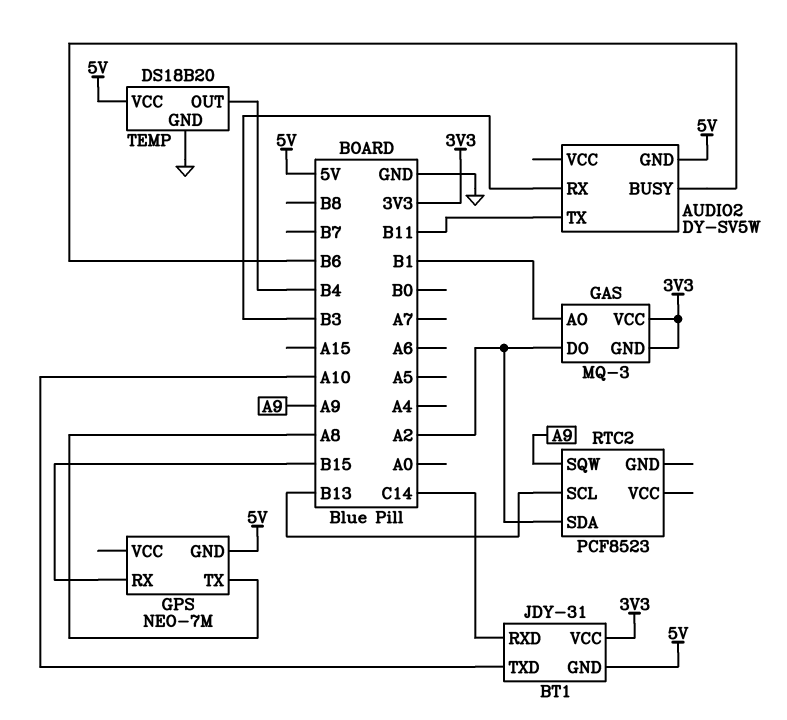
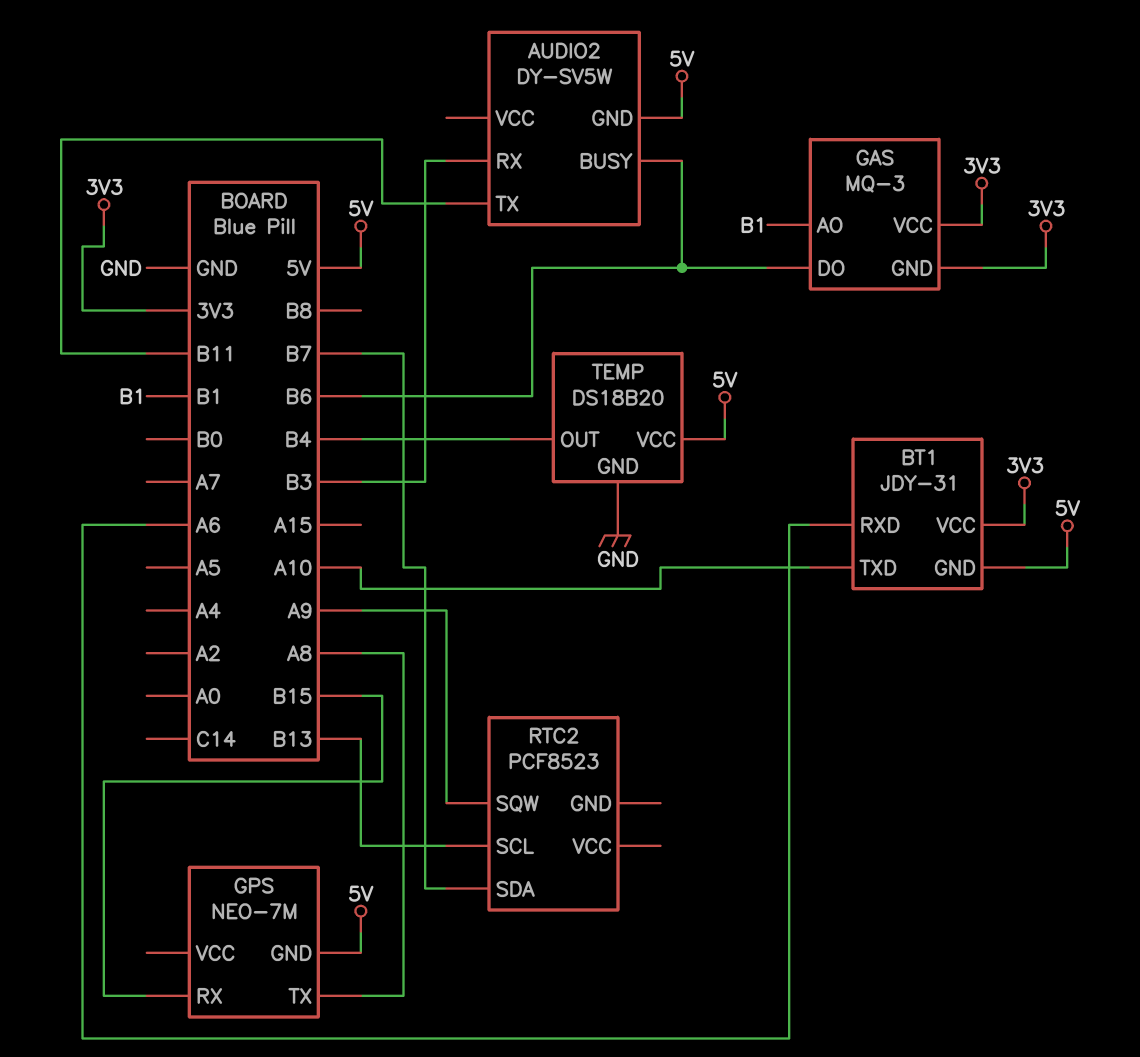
BT1 pin RXD: C14 -> A6
GAS pin DO: A2 -> B6
RTC2 pin SDA: A2 -> B7

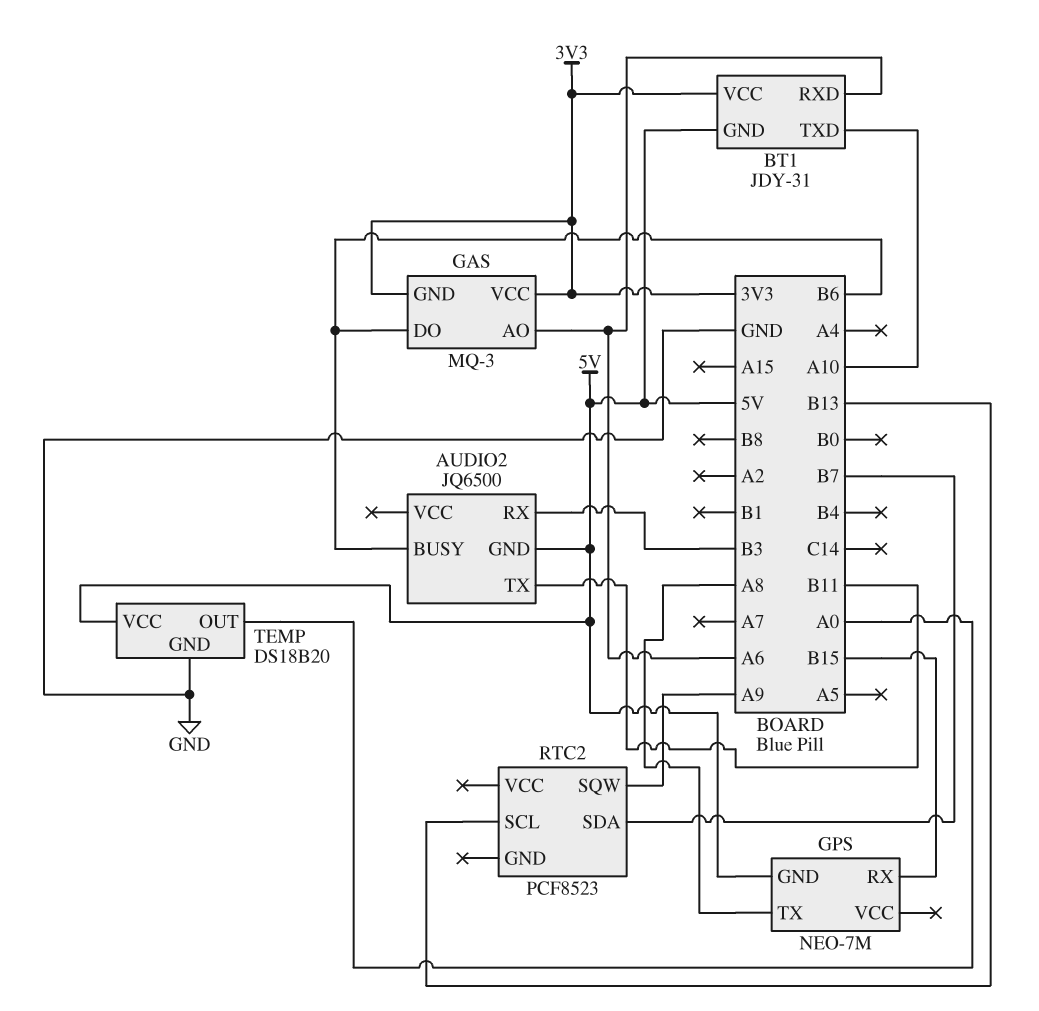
AUDIO2: DY-SV5W -> JQ6500
GAS pin AO: B1 -> A6
TEMP pin OUT: B4 -> A0

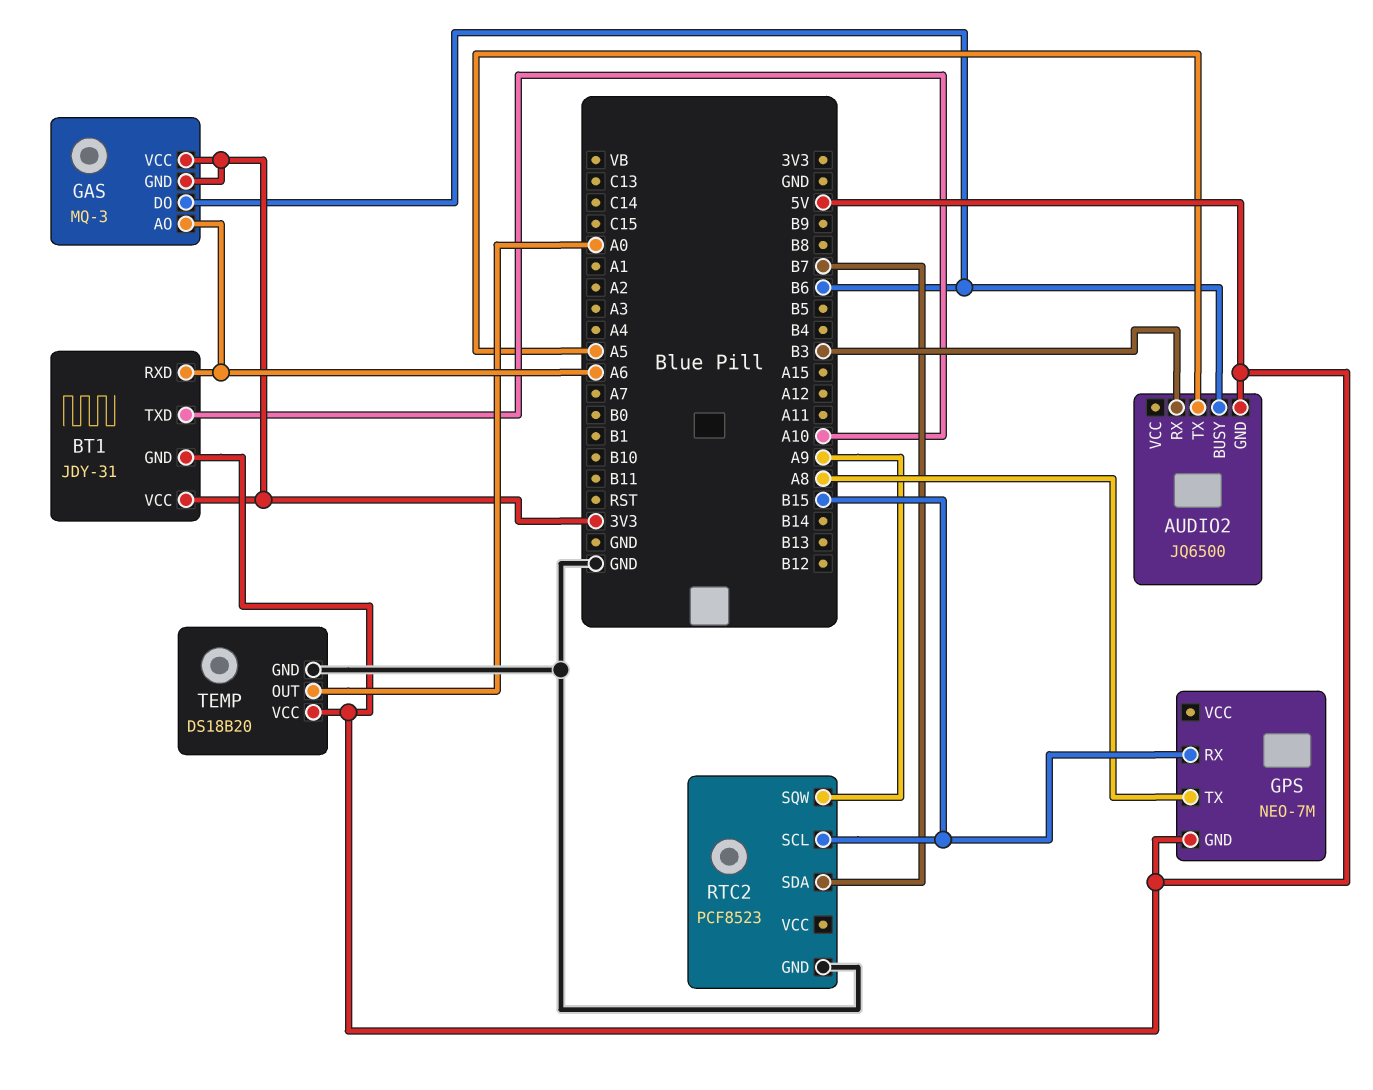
AUDIO2 pin TX: B11 -> A5
RTC2 pin GND: none -> GND
RTC2 pin SCL: B13 -> B15

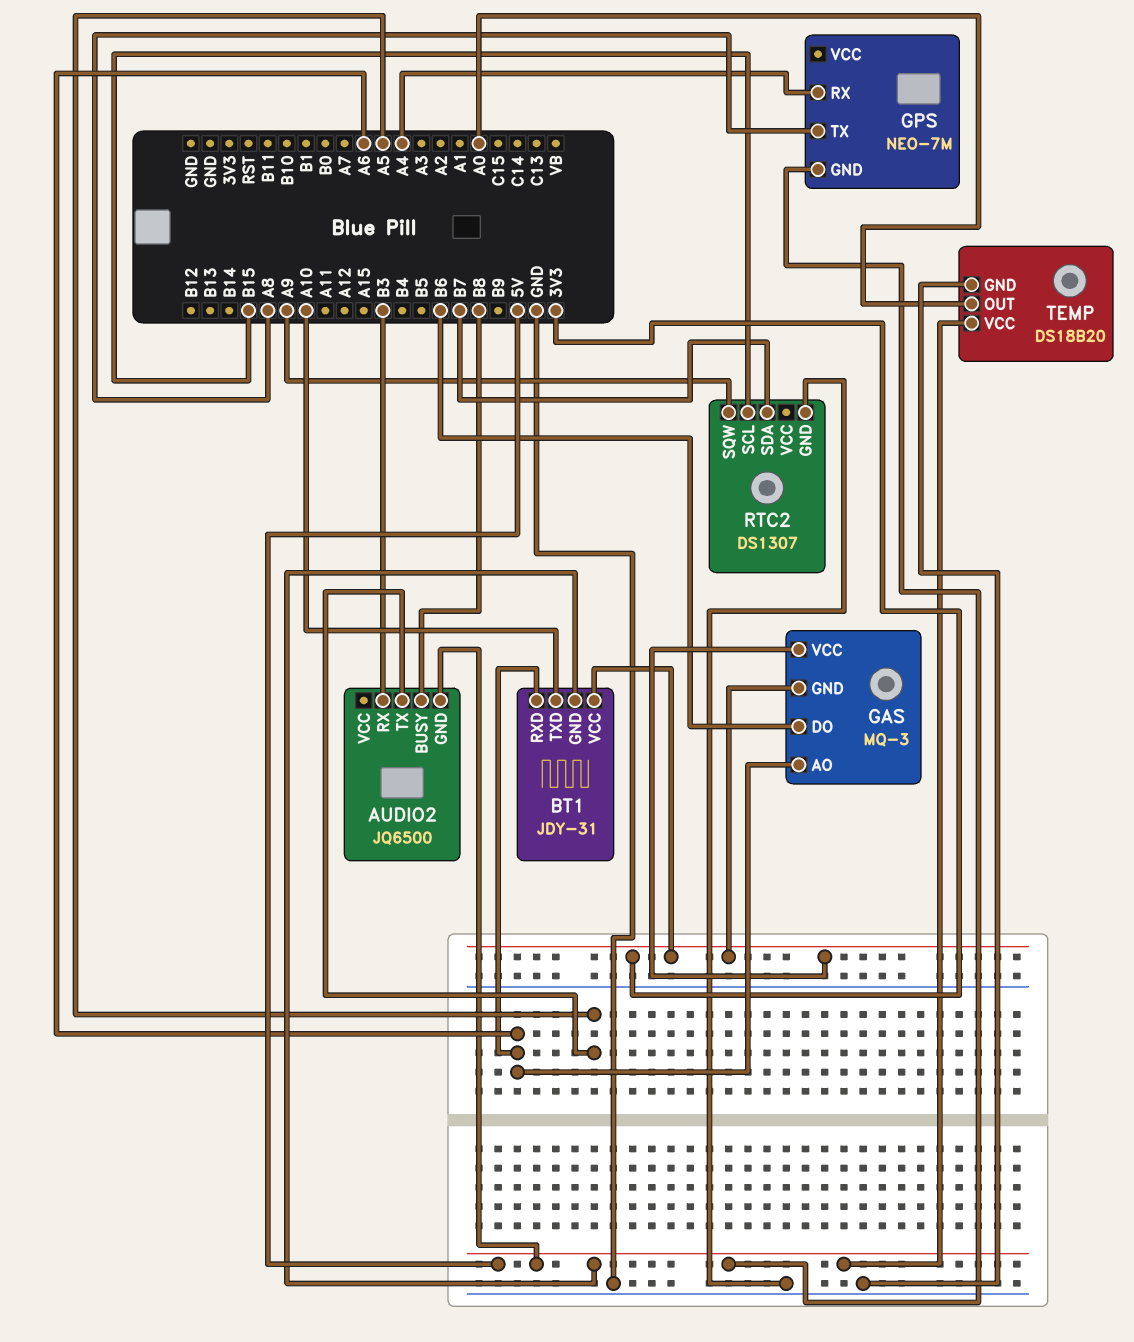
AUDIO2 pin BUSY: B6 -> B8
GPS pin RX: B15 -> A4
RTC2: PCF8523 -> DS1307

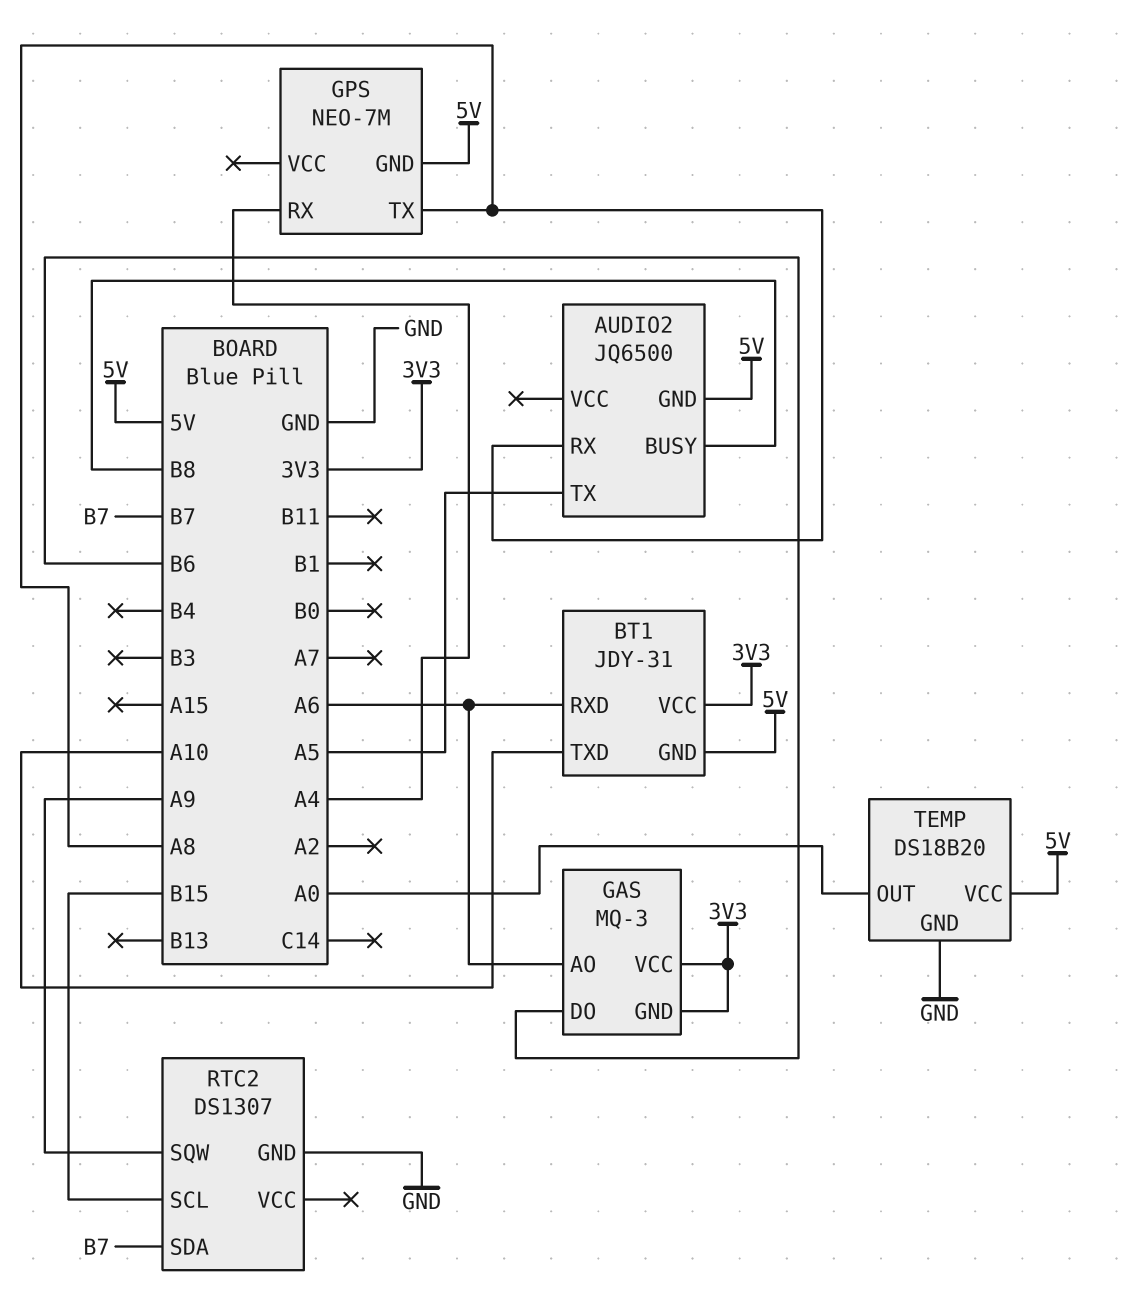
AUDIO2 pin RX: B3 -> A8

